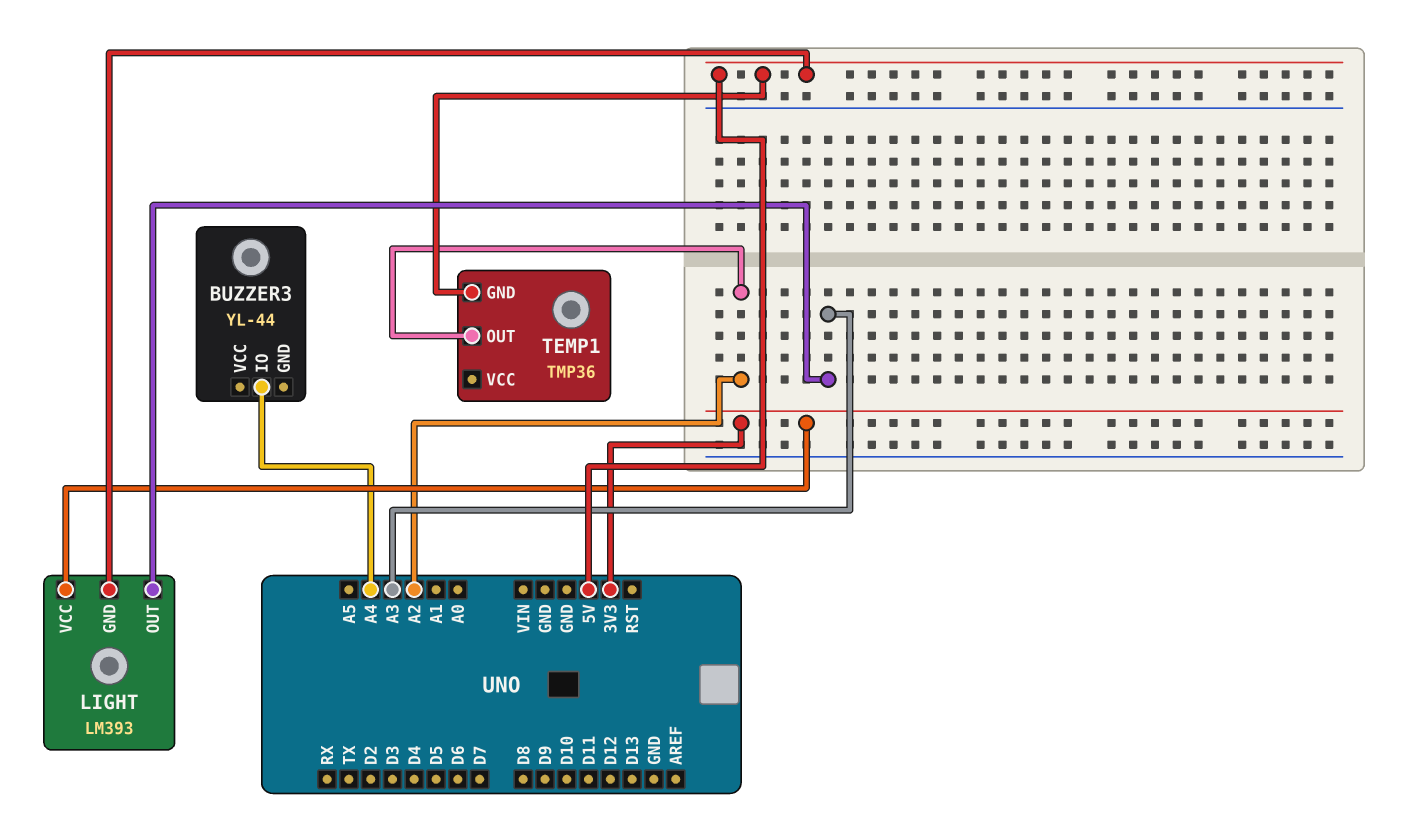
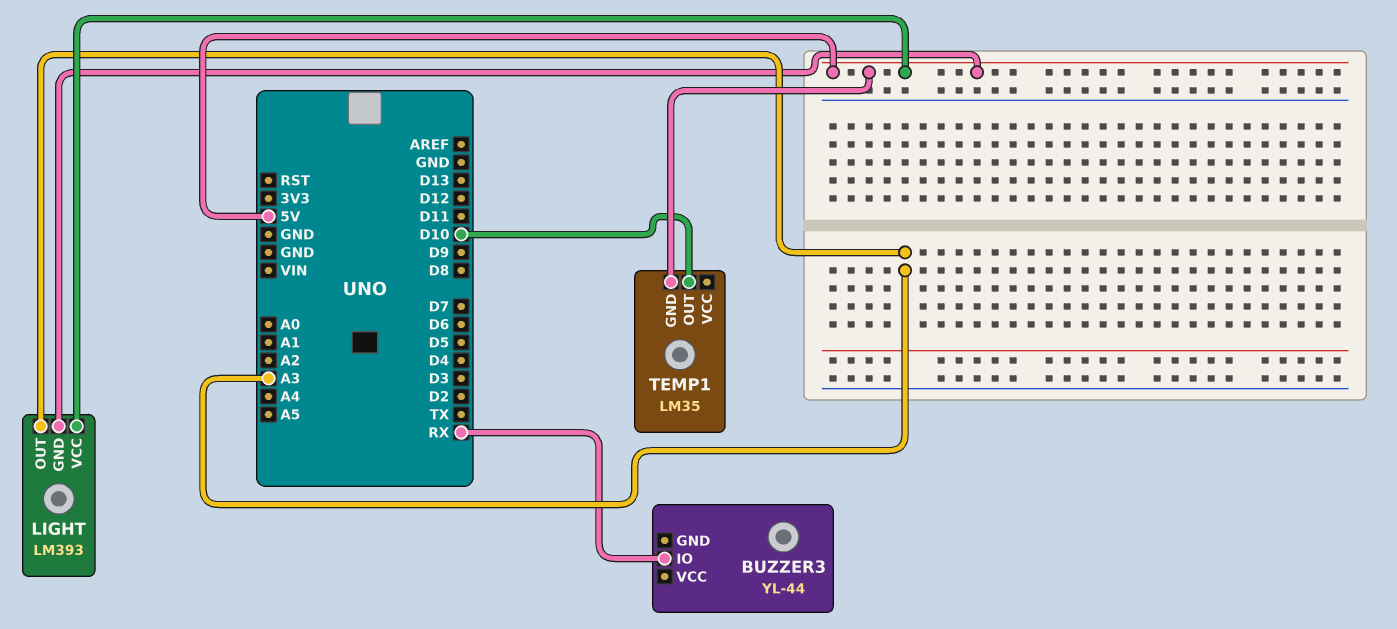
BUZZER3 pin IO: A4 -> RX
LIGHT pin VCC: 3V3 -> 5V
TEMP1: TMP36 -> LM35
TEMP1 pin OUT: A2 -> D10

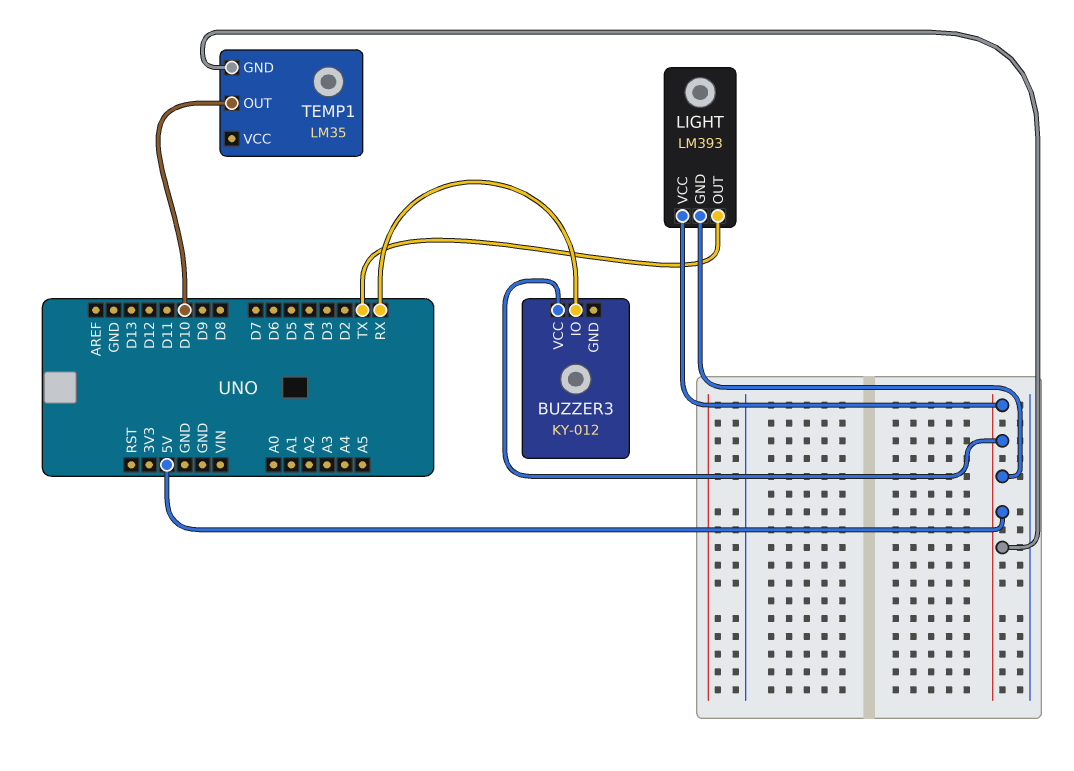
BUZZER3: YL-44 -> KY-012
BUZZER3 pin VCC: none -> 5V
LIGHT pin OUT: A3 -> TX

